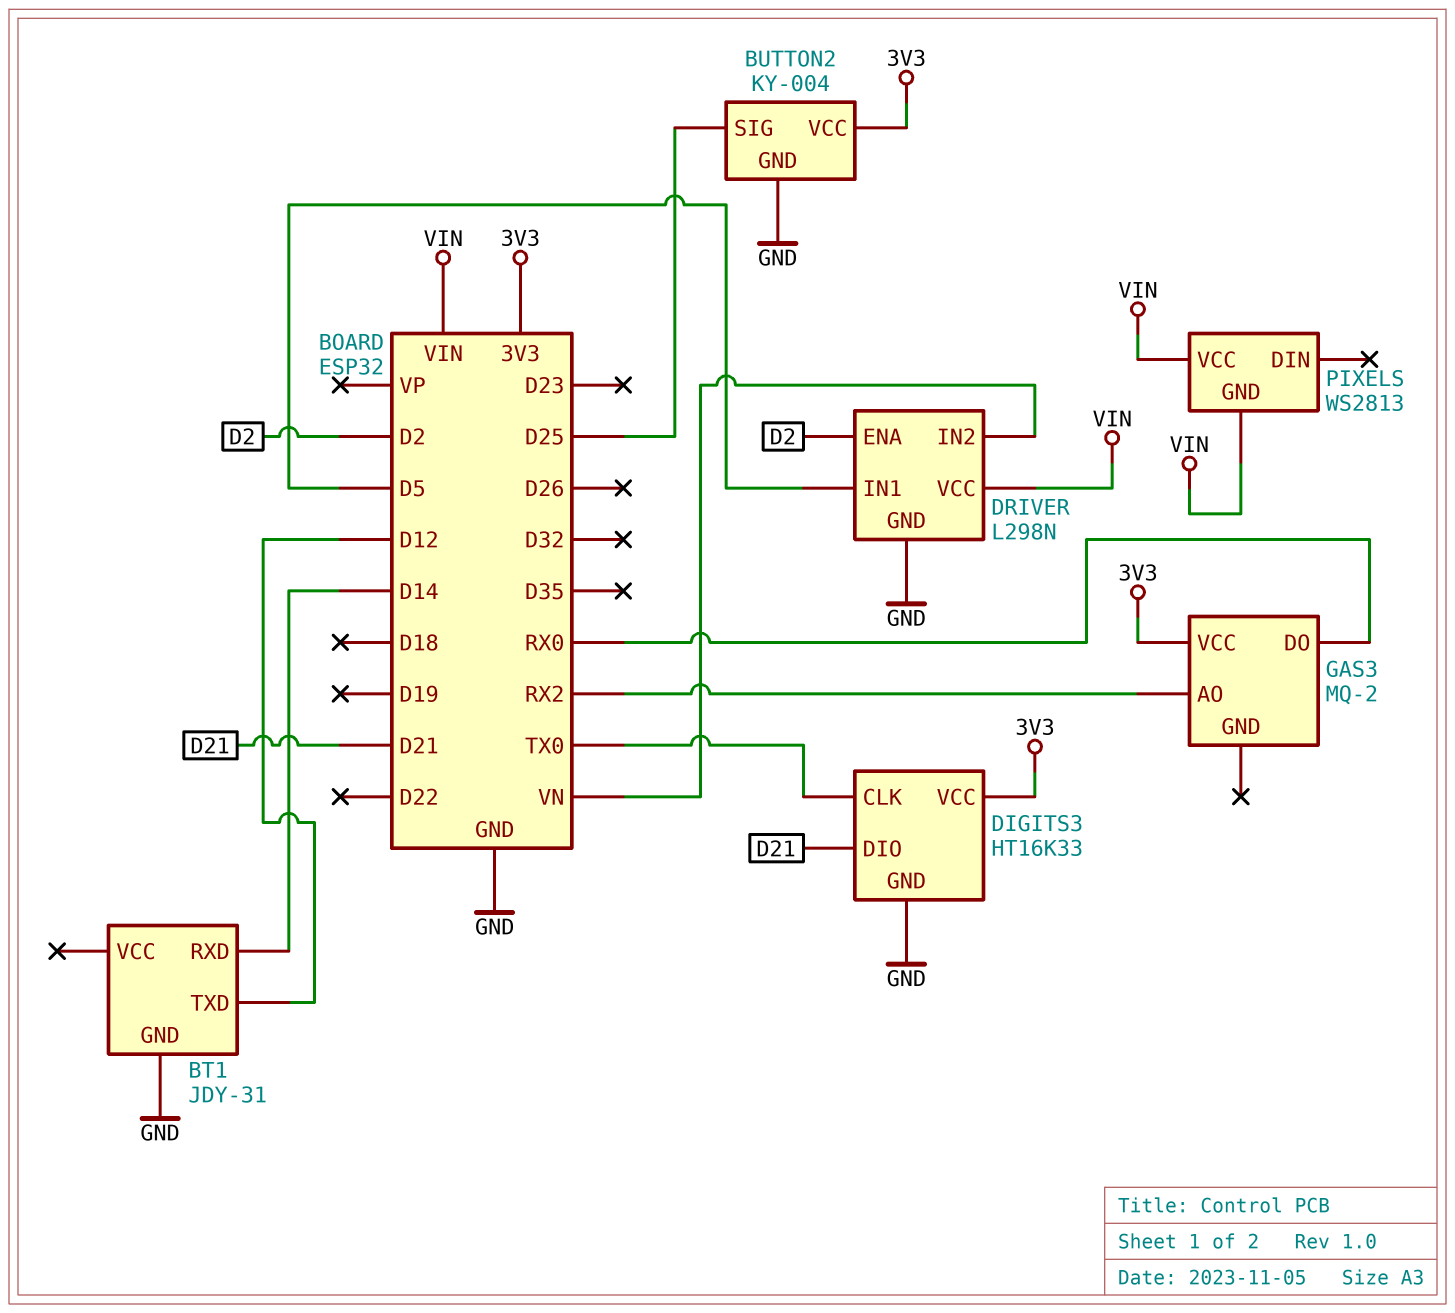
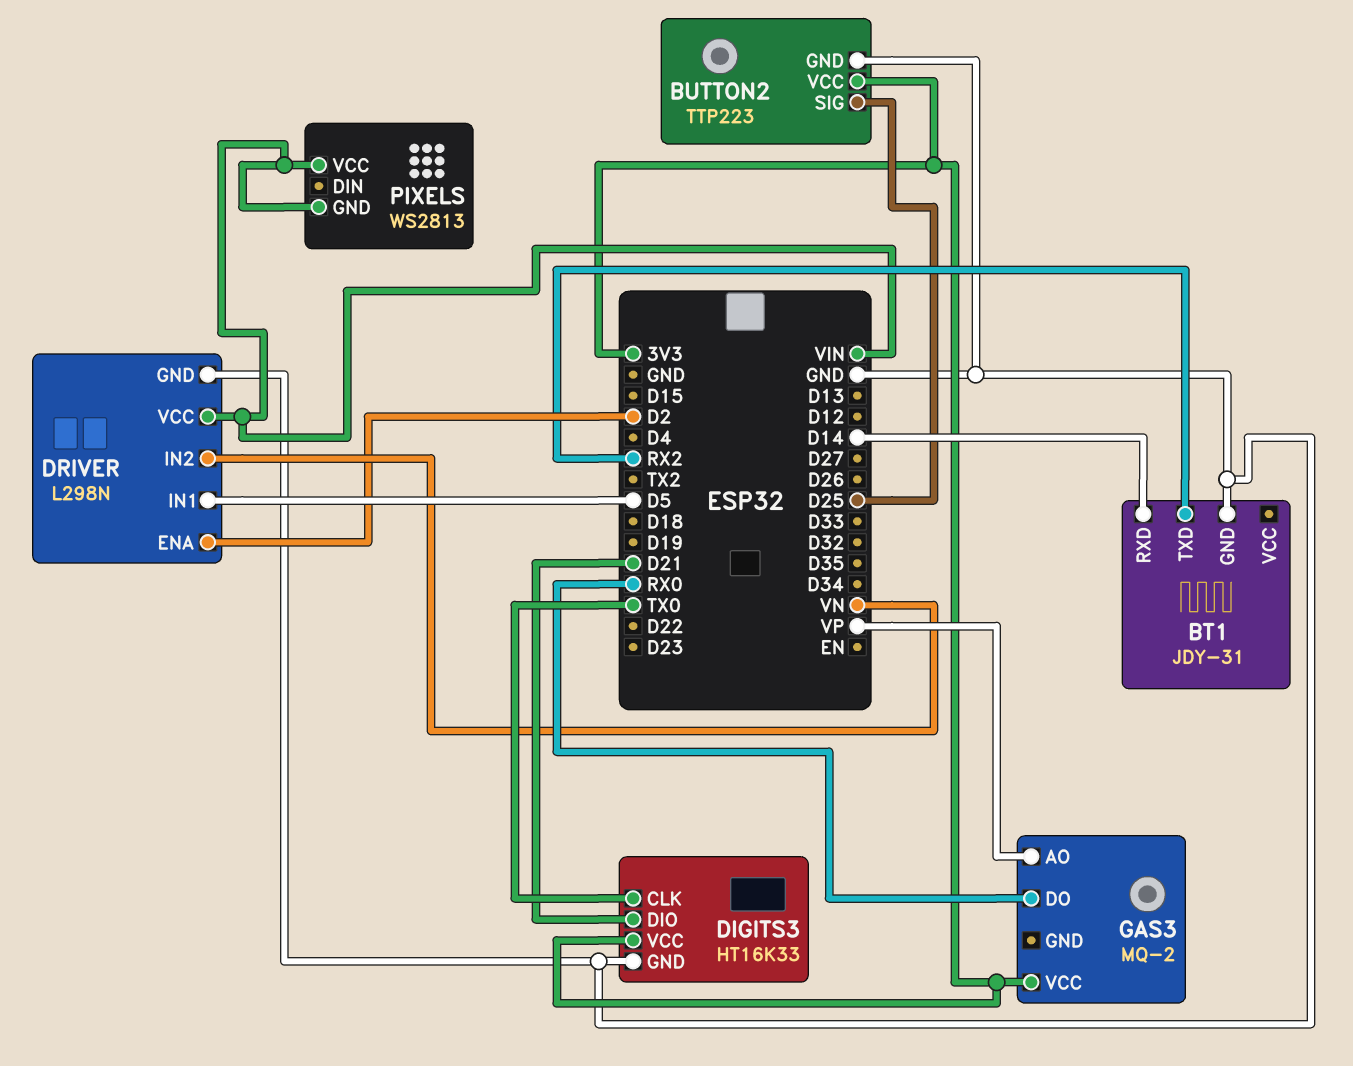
BT1 pin TXD: D12 -> RX2
BUTTON2: KY-004 -> TTP223
GAS3 pin AO: RX2 -> VP

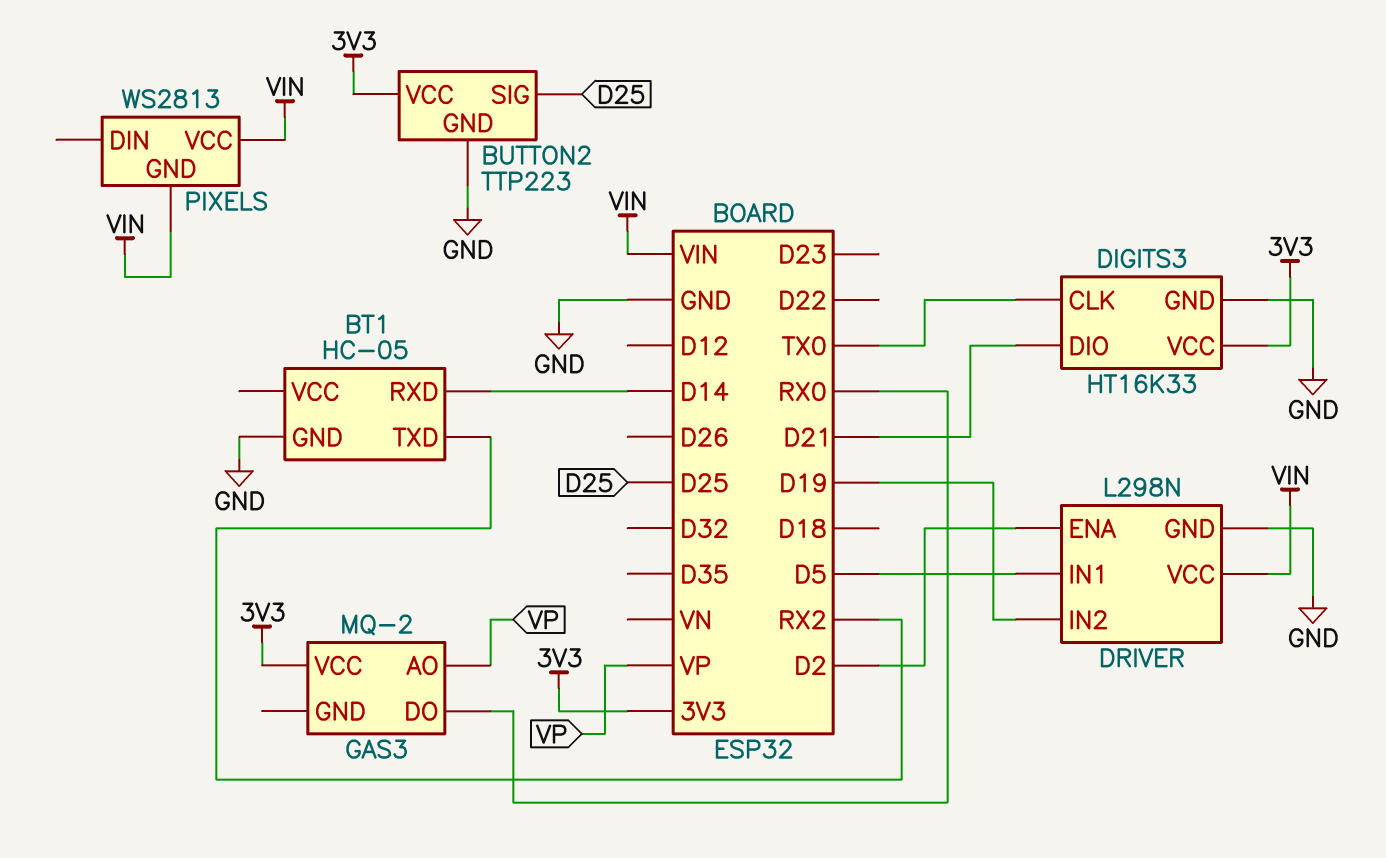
BT1: JDY-31 -> HC-05
DRIVER pin IN2: VN -> D19

